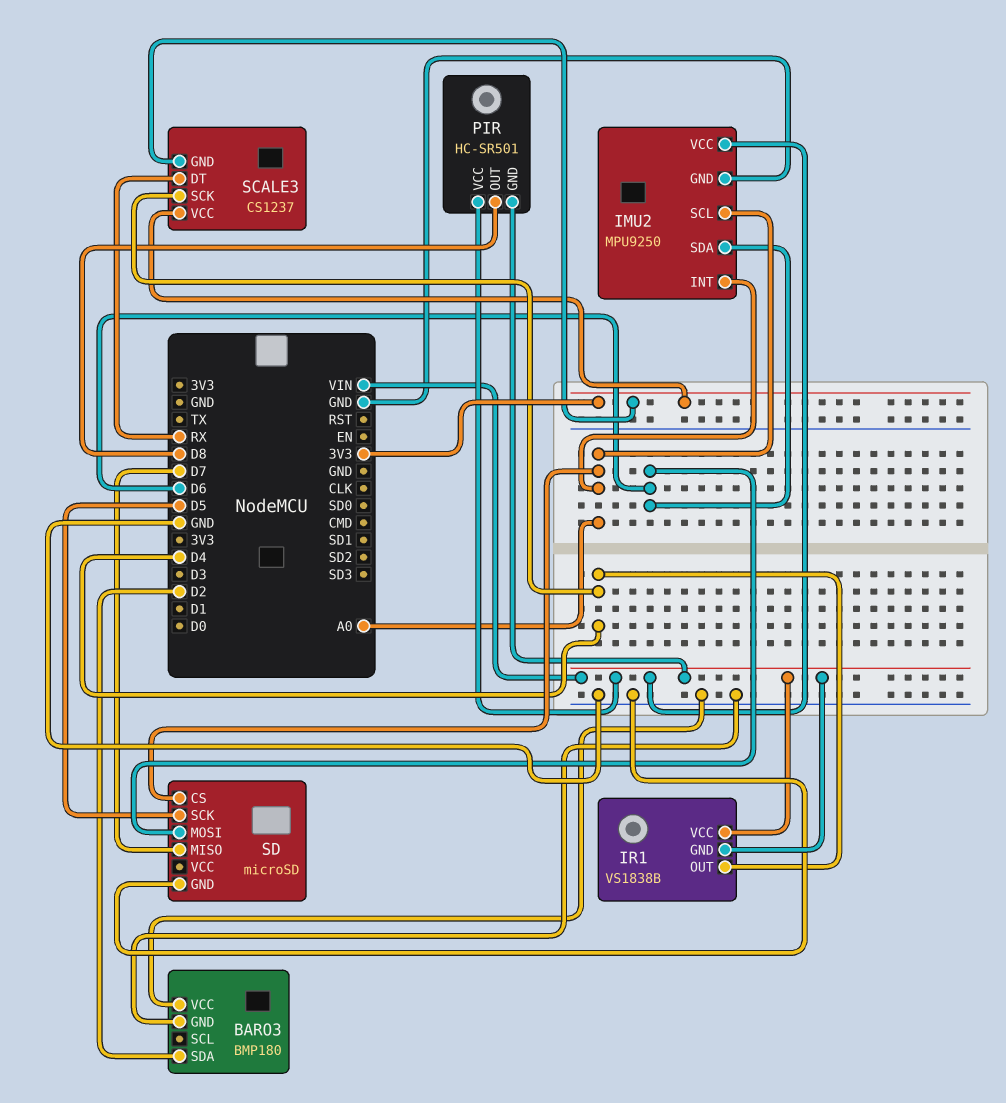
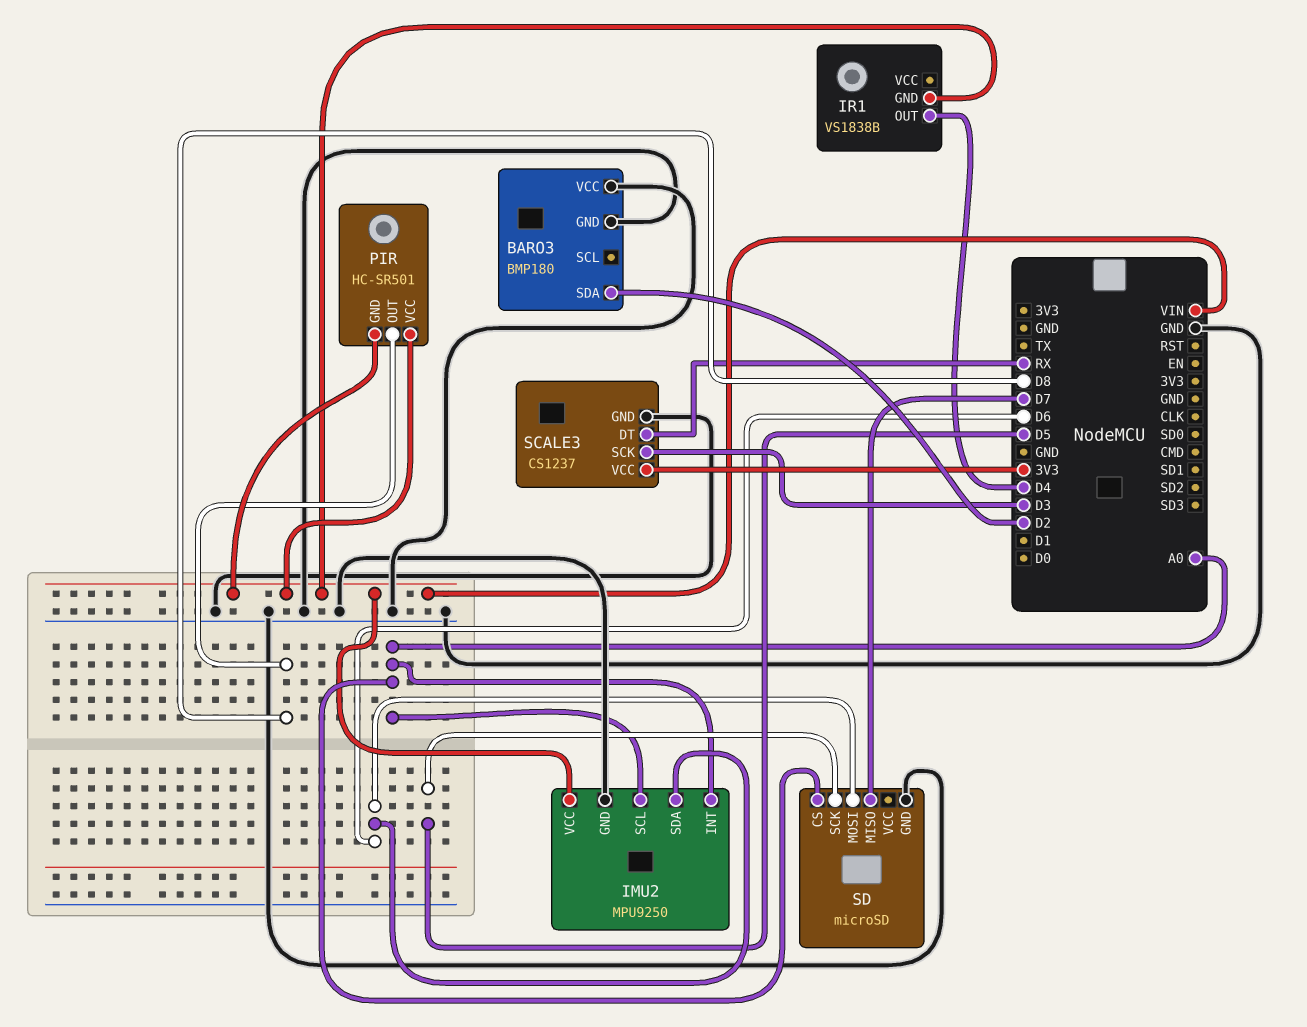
IR1 pin VCC: VIN -> none
SCALE3 pin GND: 3V3 -> GND
SCALE3 pin SCK: D4 -> D3

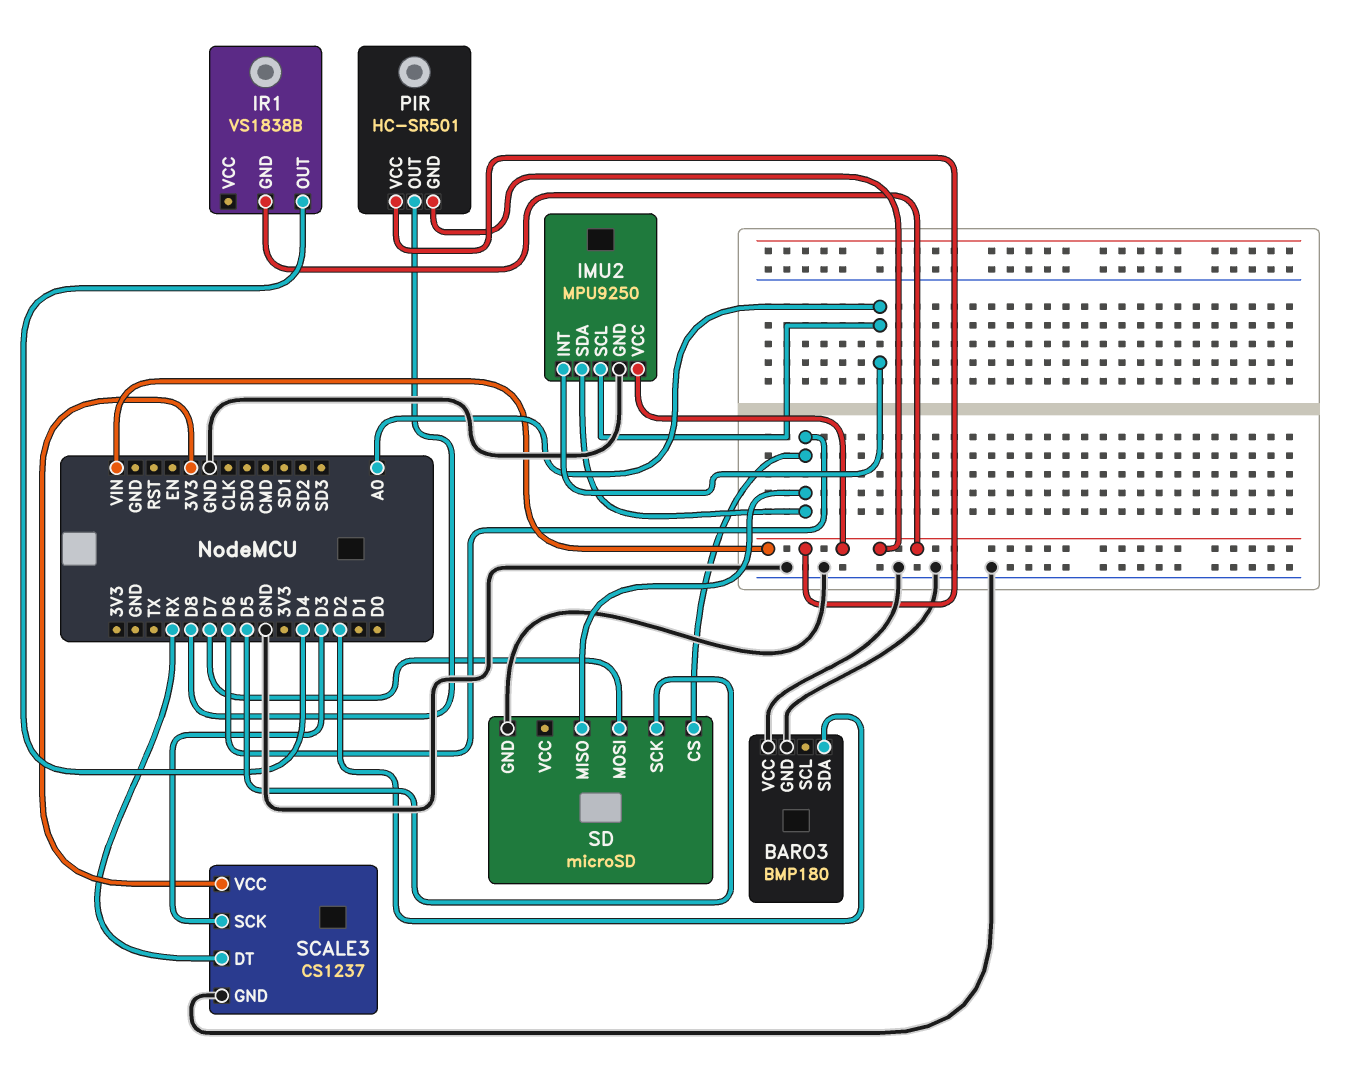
SD pin CS: A0 -> D6
SD pin MISO: D7 -> D6
SD pin MOSI: D6 -> D7

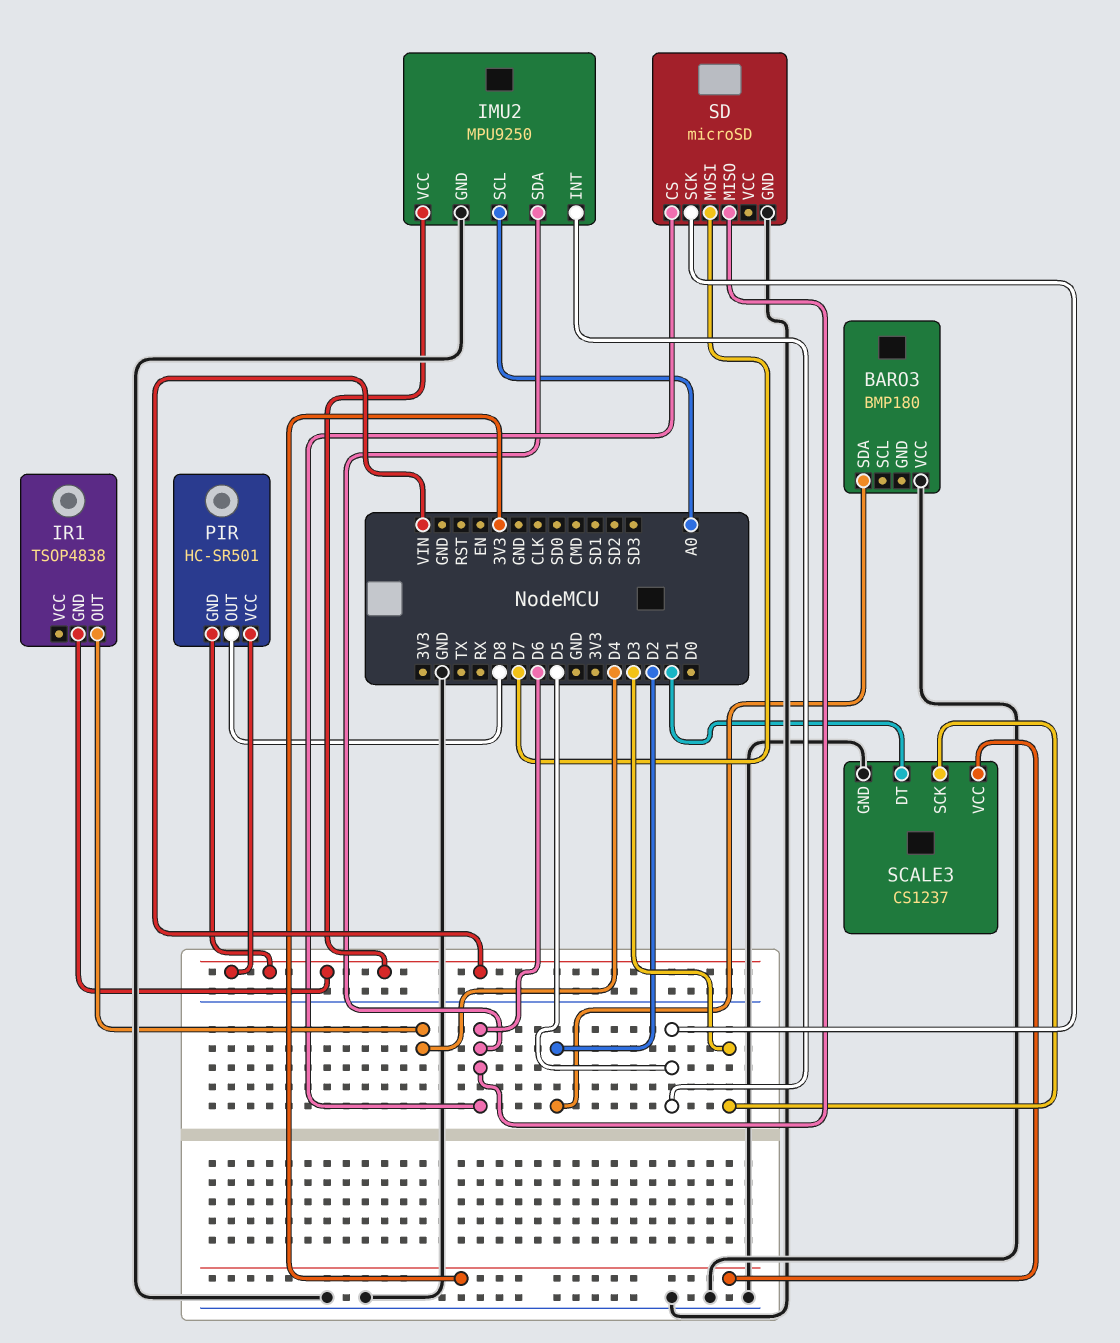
BARO3 pin GND: GND -> none
IMU2 pin INT: A0 -> D5
IR1: VS1838B -> TSOP4838
SCALE3 pin DT: RX -> D1

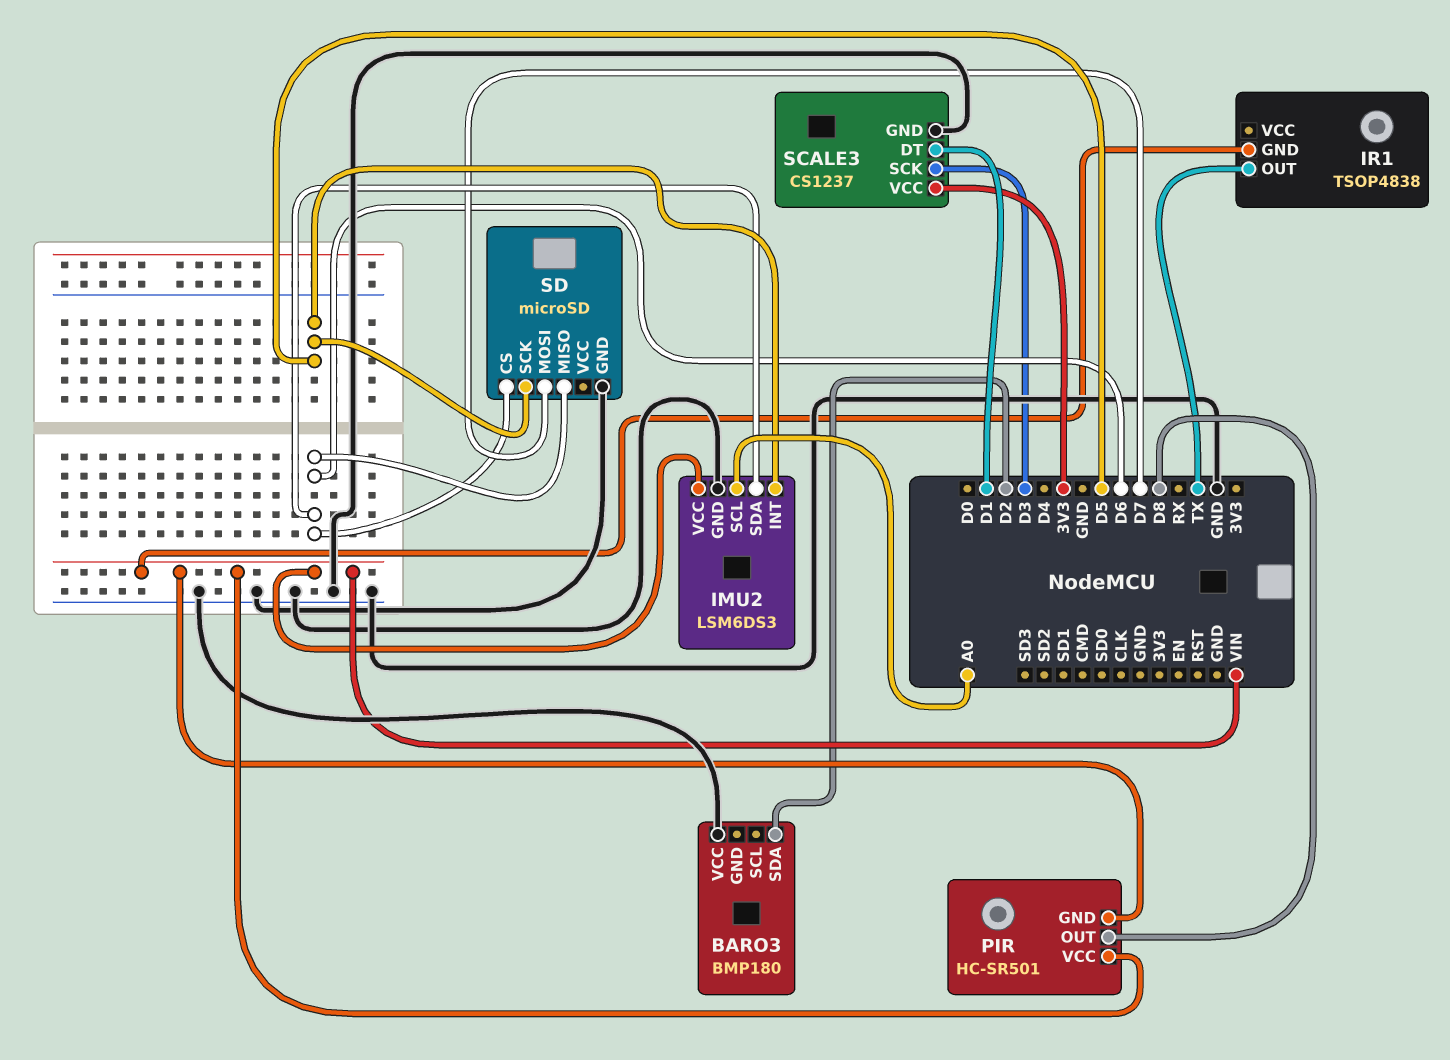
IMU2: MPU9250 -> LSM6DS3
IR1 pin OUT: D4 -> TX

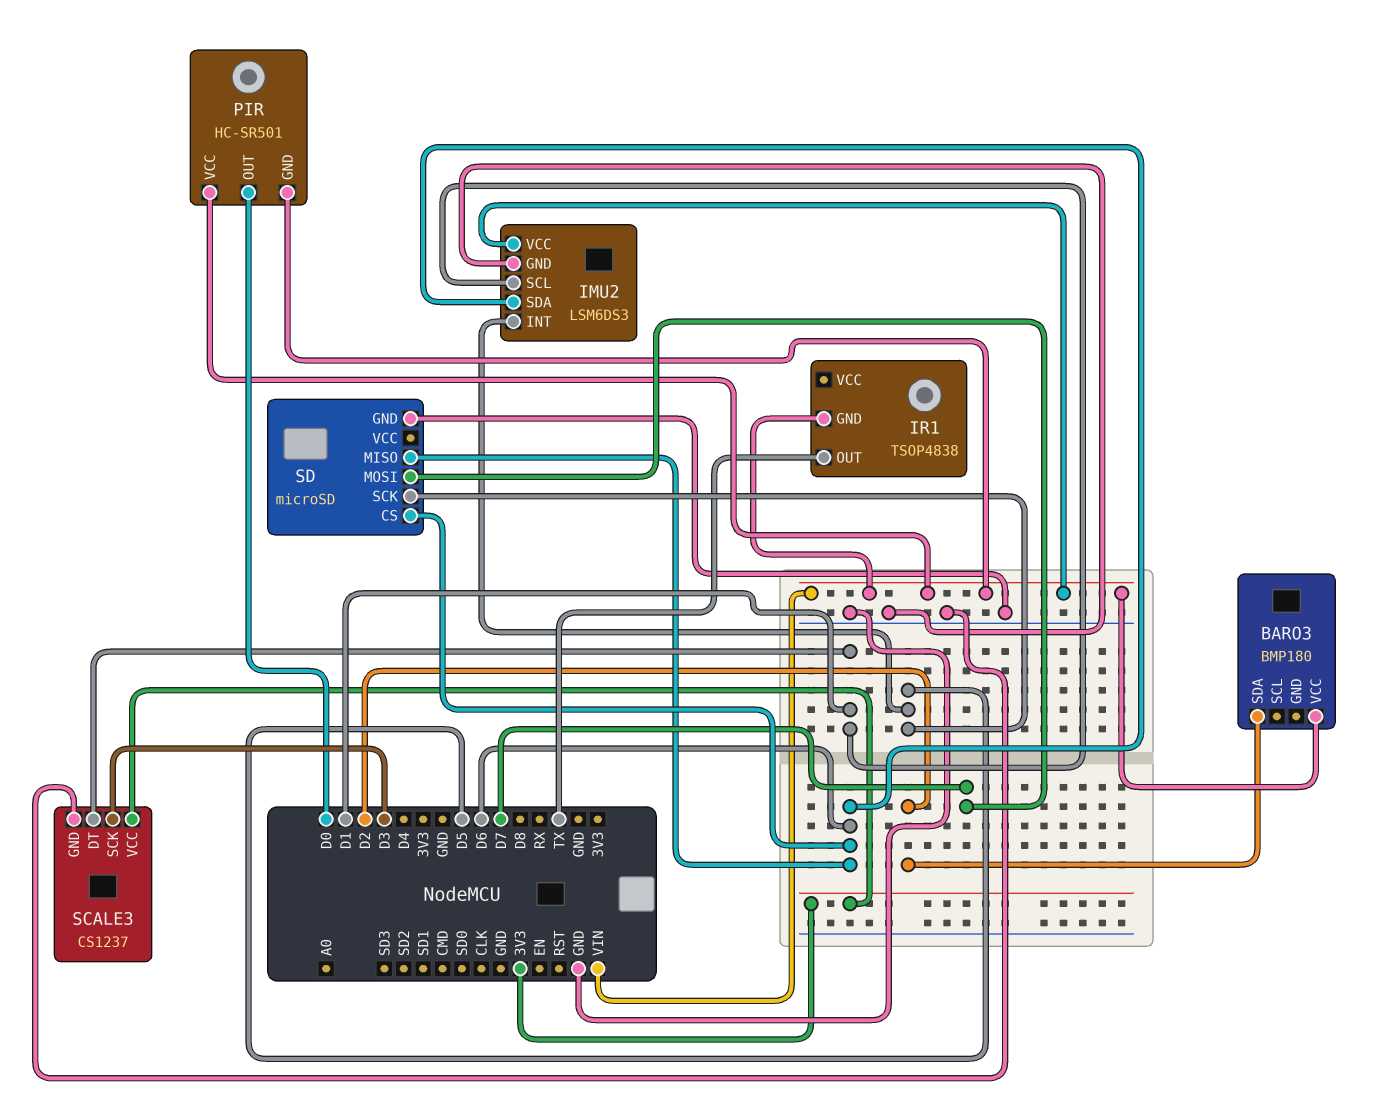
BARO3 pin VCC: GND -> VIN
IMU2 pin SCL: A0 -> D1
PIR pin OUT: D8 -> D0

